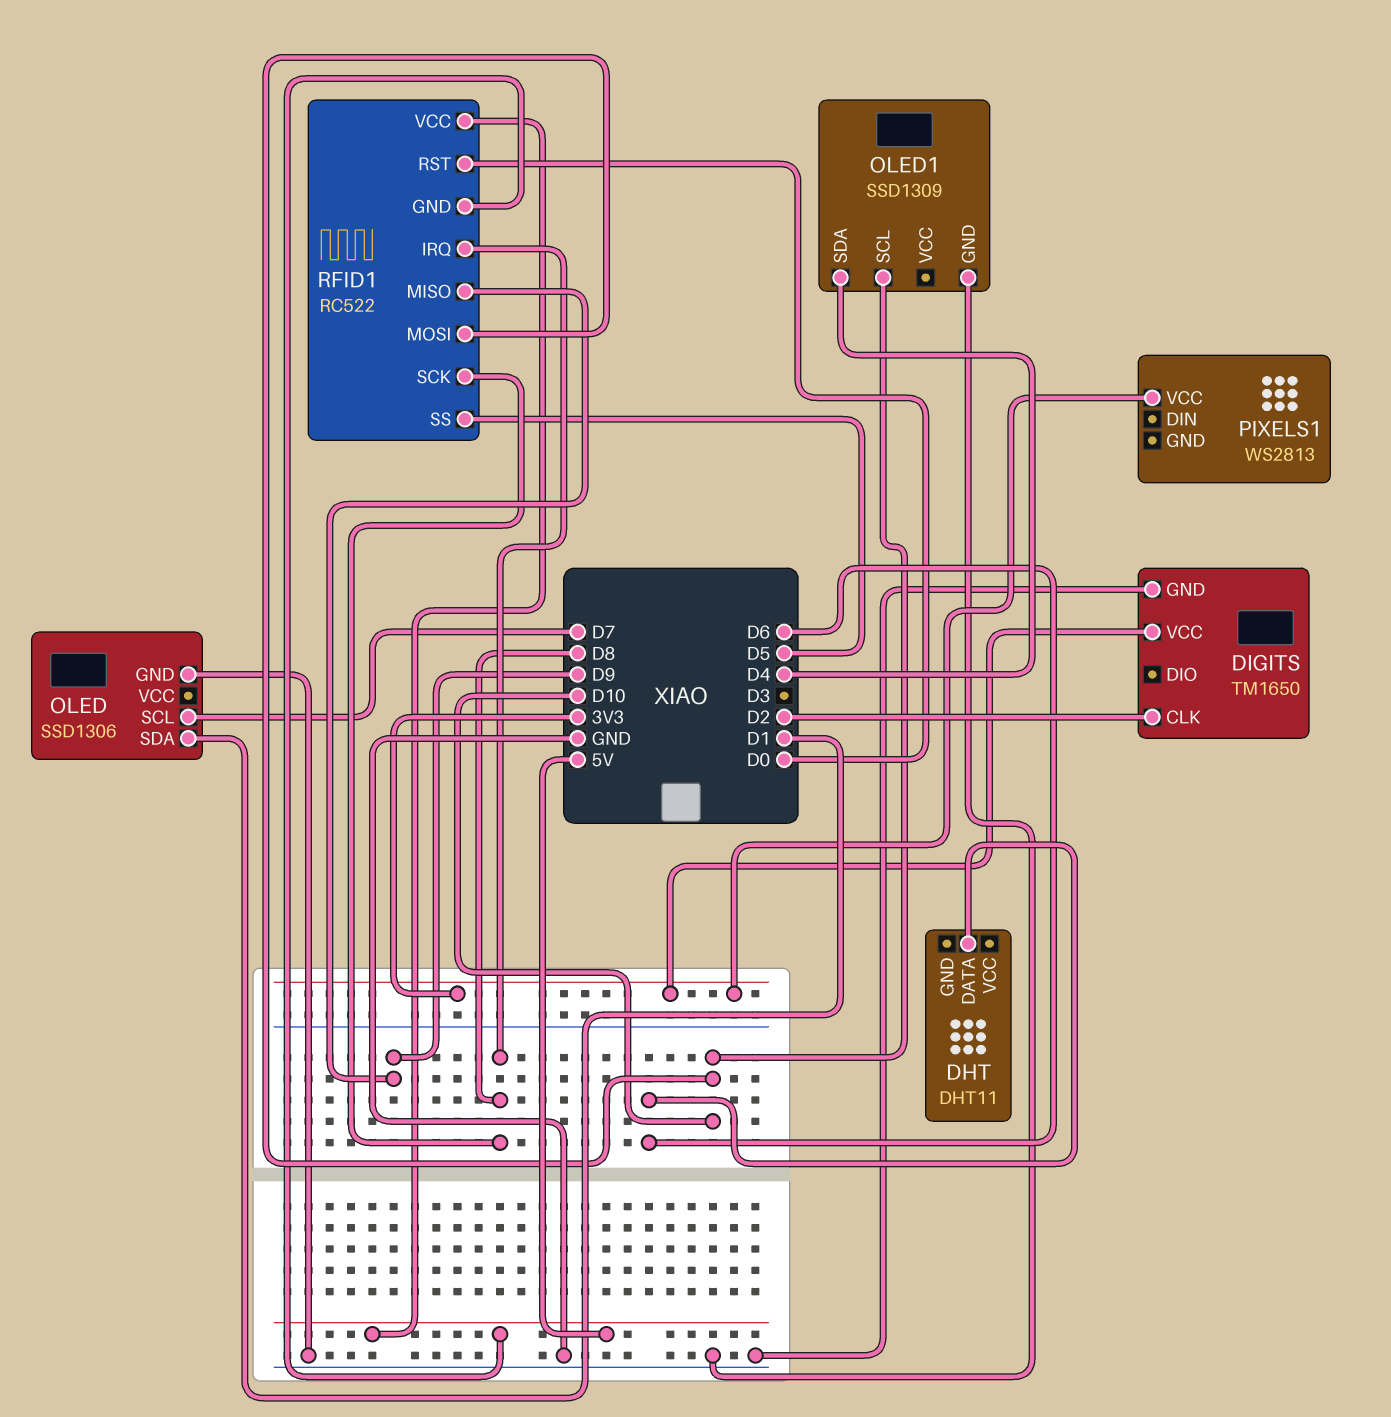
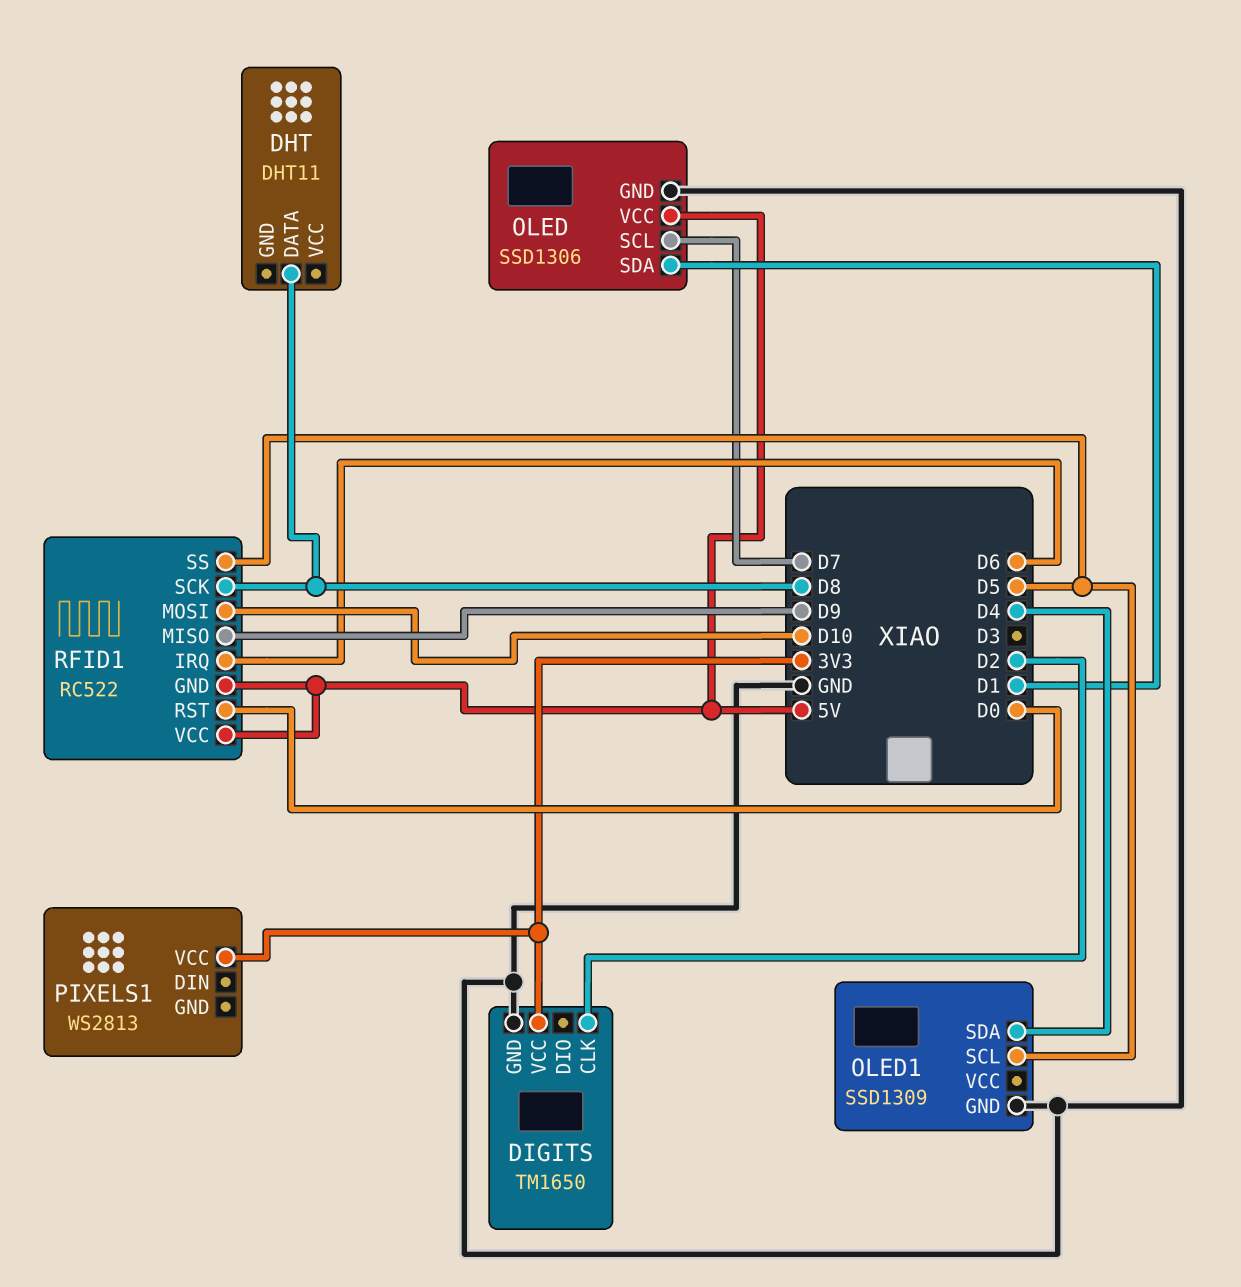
DHT pin DATA: D6 -> D8
OLED pin VCC: none -> 5V
OLED1 pin SCL: D10 -> D5
RFID1 pin IRQ: D8 -> D6

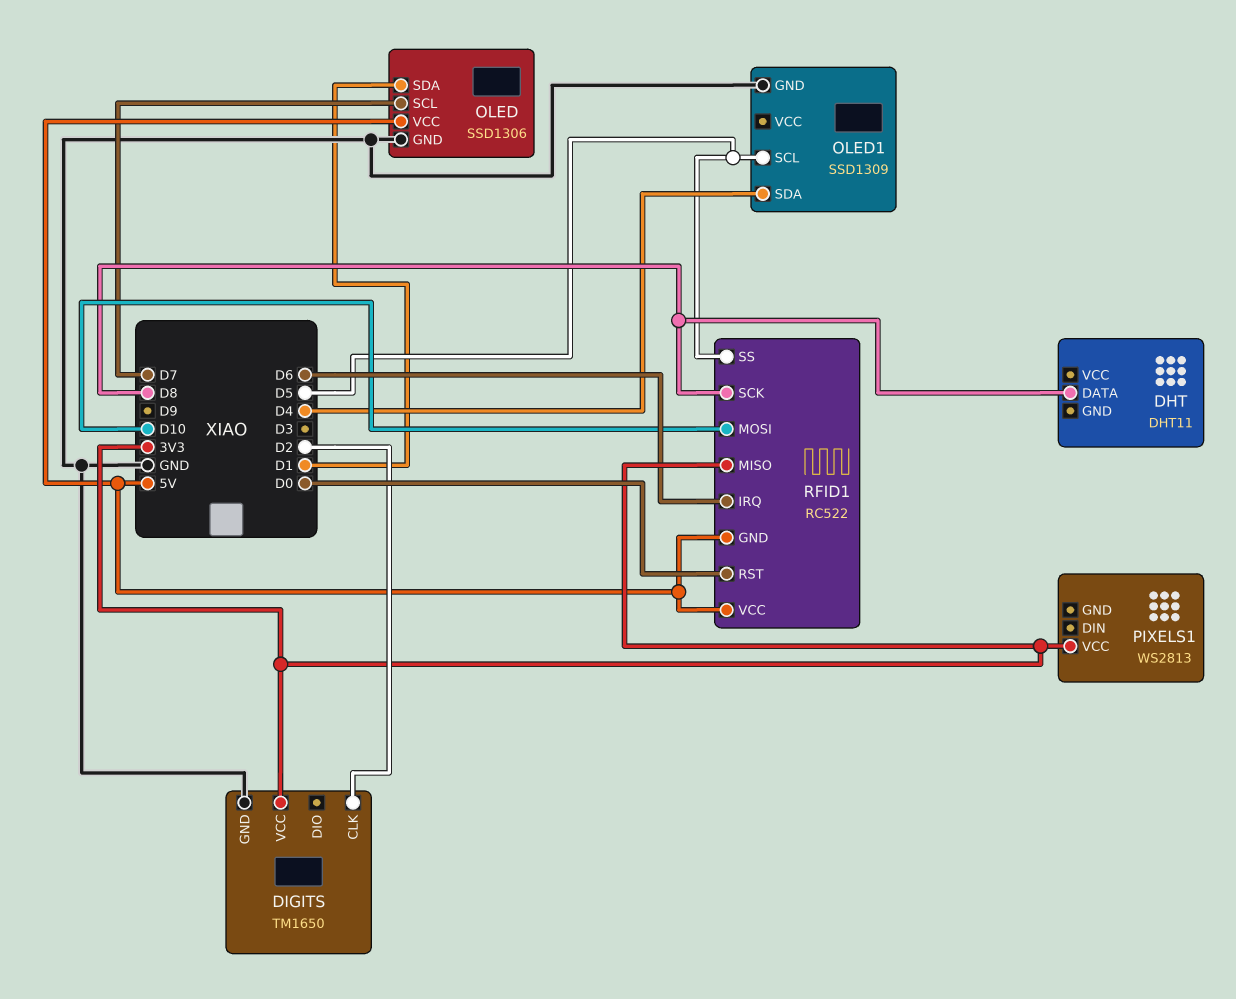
RFID1 pin MISO: D9 -> 3V3

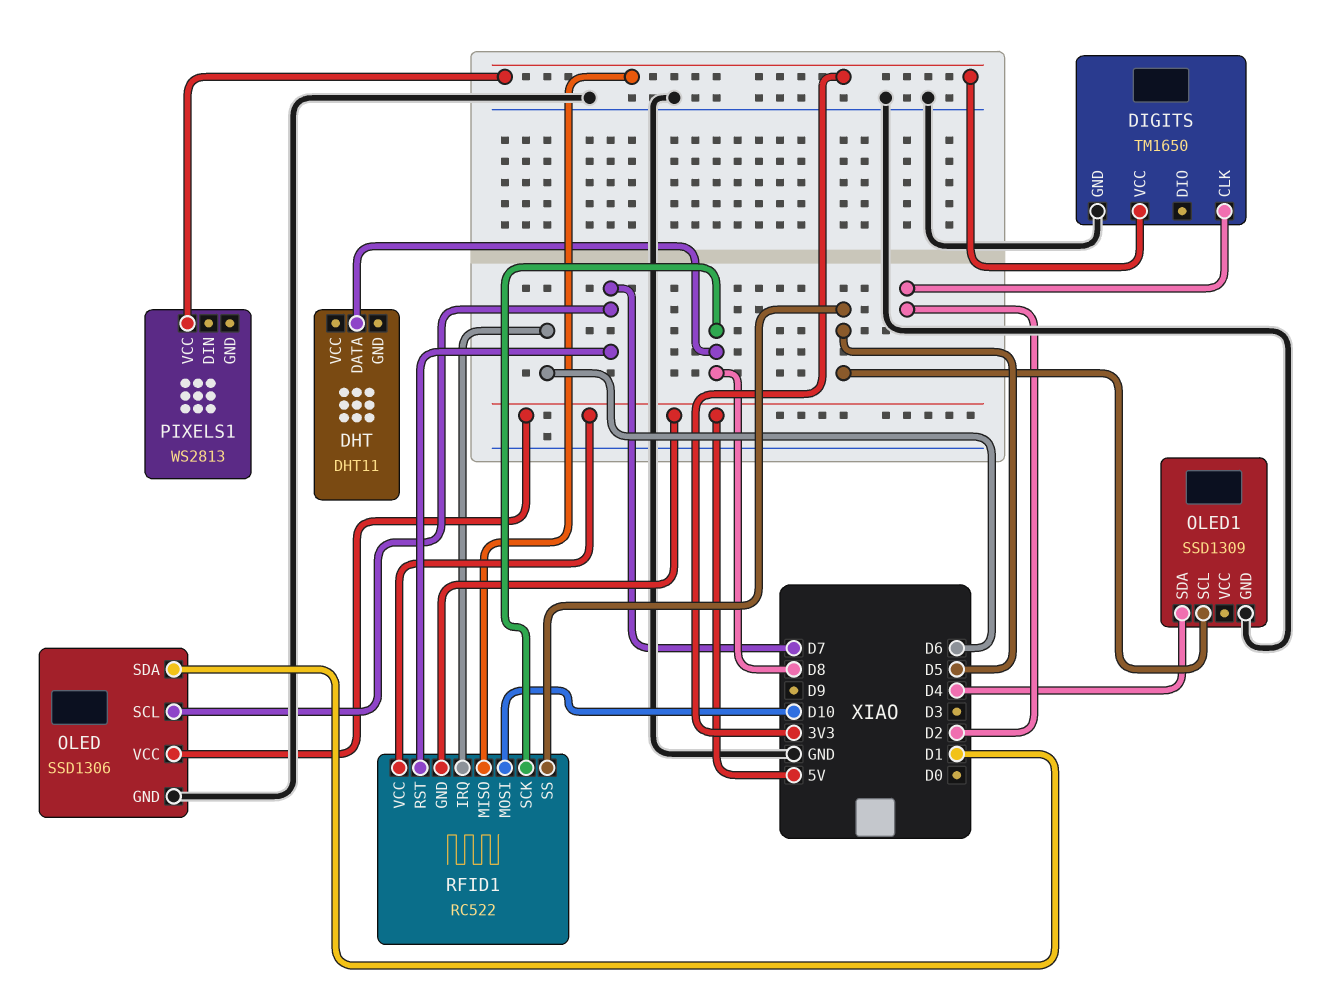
RFID1 pin RST: D0 -> D7

